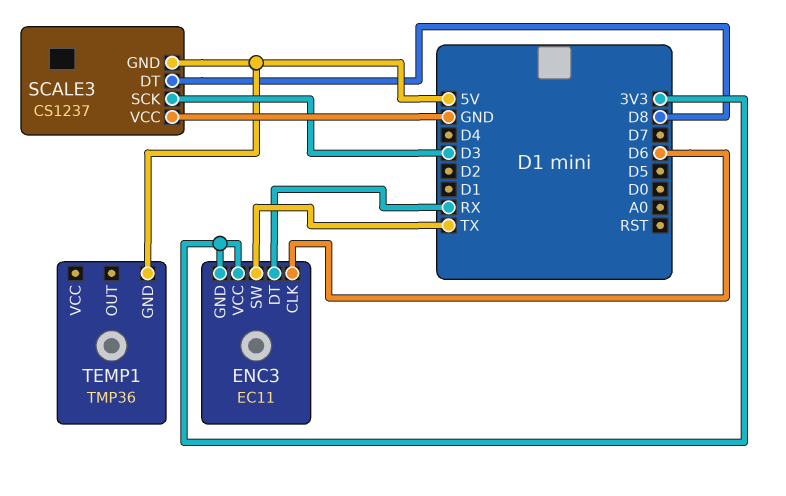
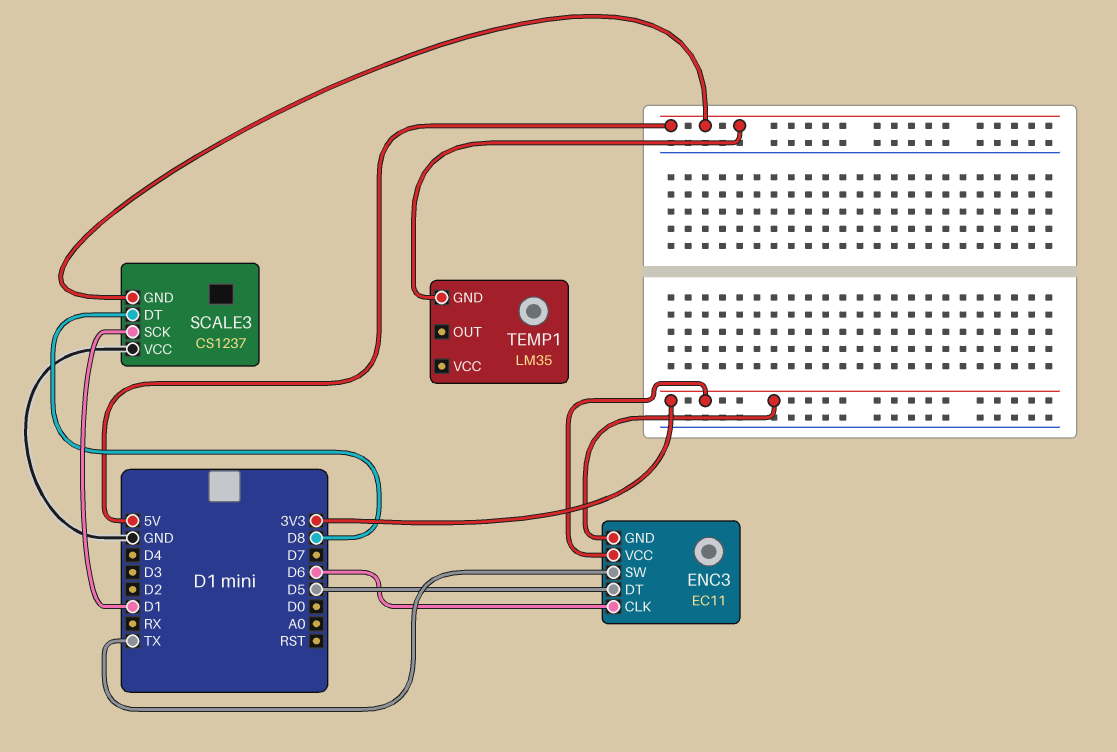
ENC3 pin DT: RX -> D5
SCALE3 pin SCK: D3 -> D1
TEMP1: TMP36 -> LM35

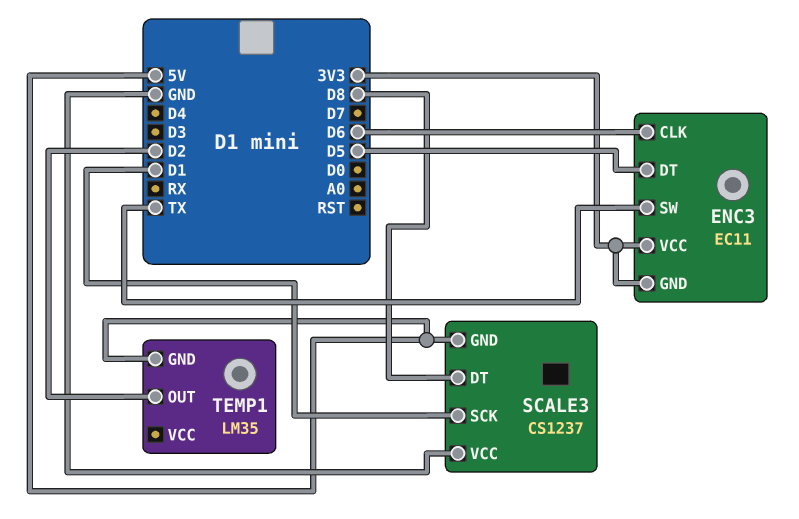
TEMP1 pin OUT: none -> D2

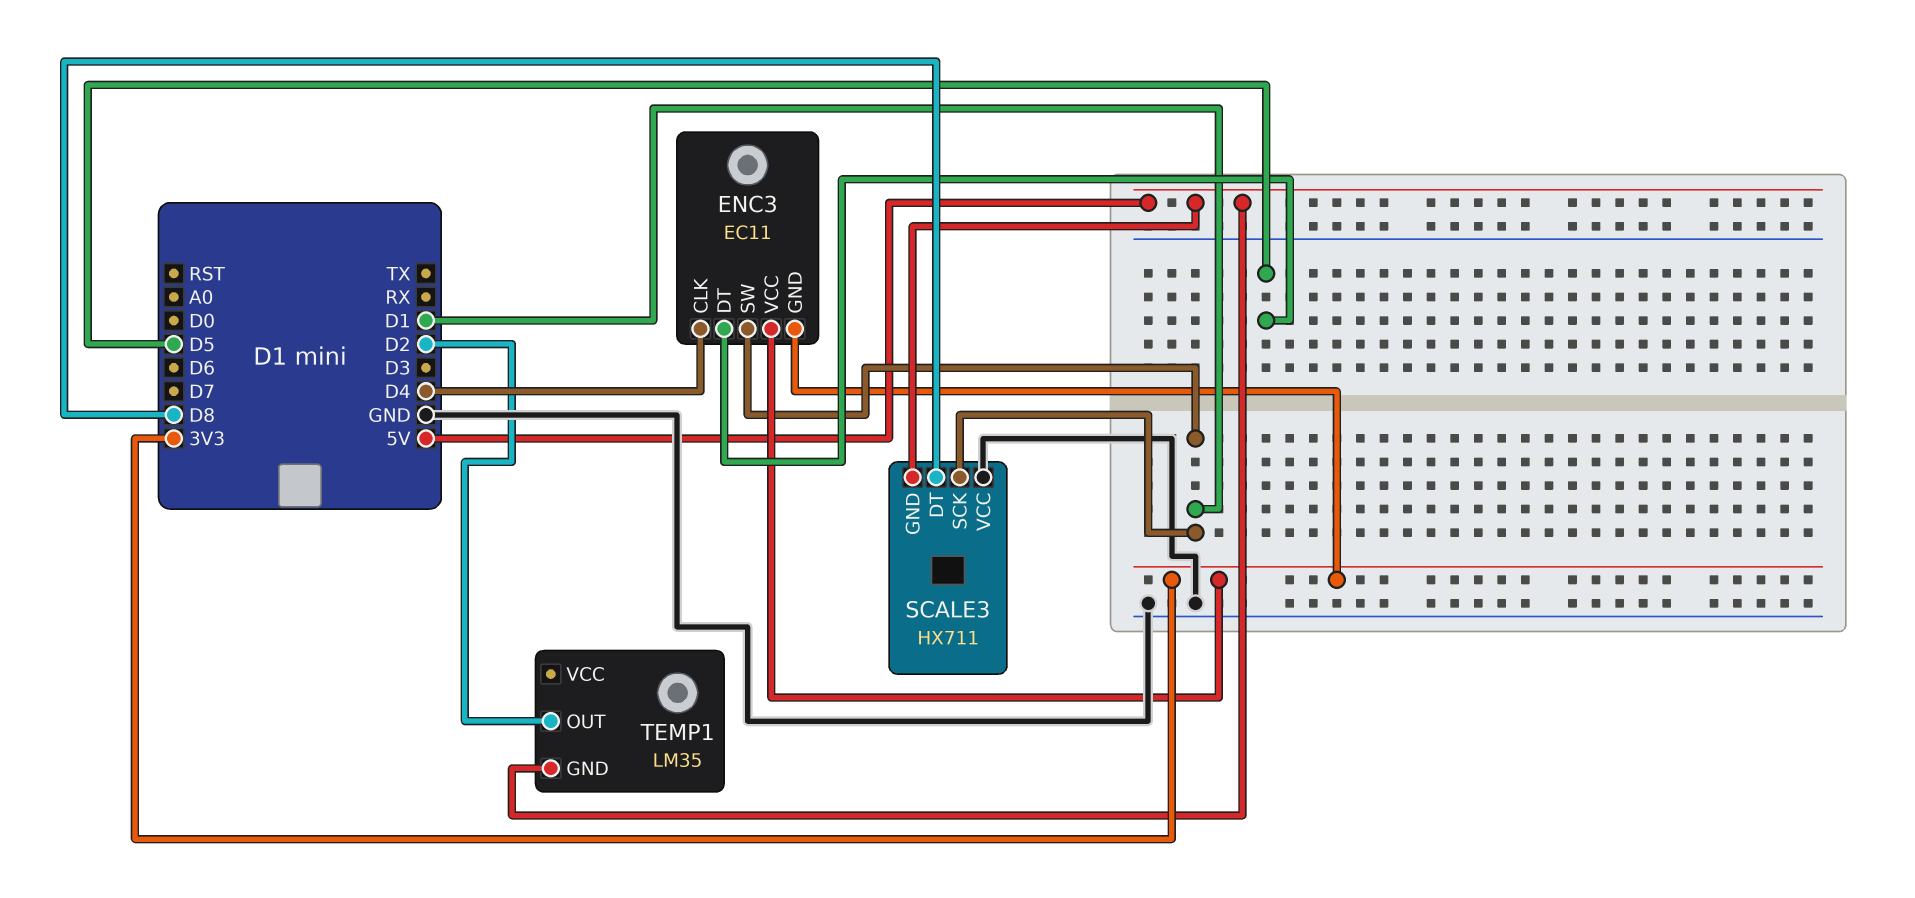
ENC3 pin CLK: D6 -> D4
ENC3 pin SW: TX -> D1
SCALE3: CS1237 -> HX711

